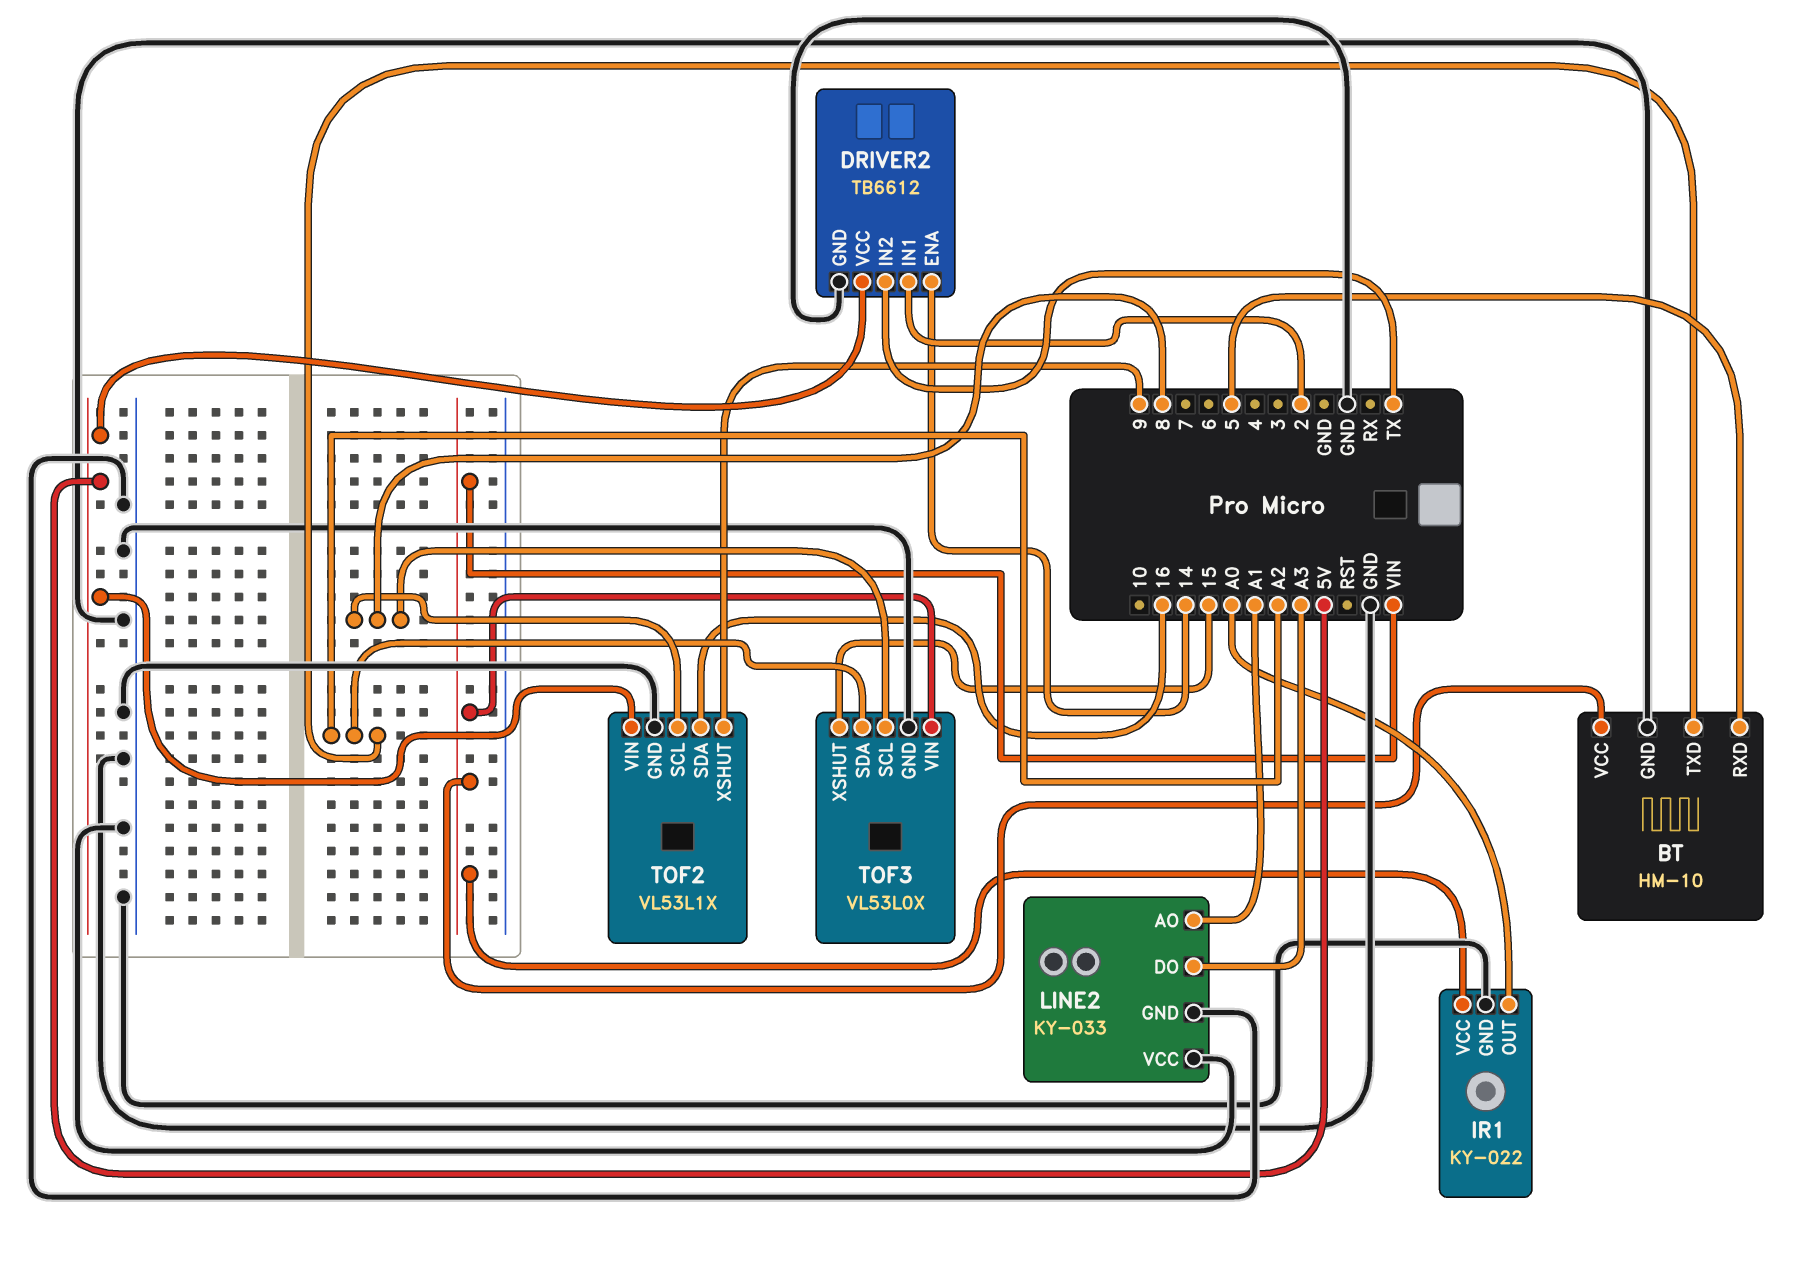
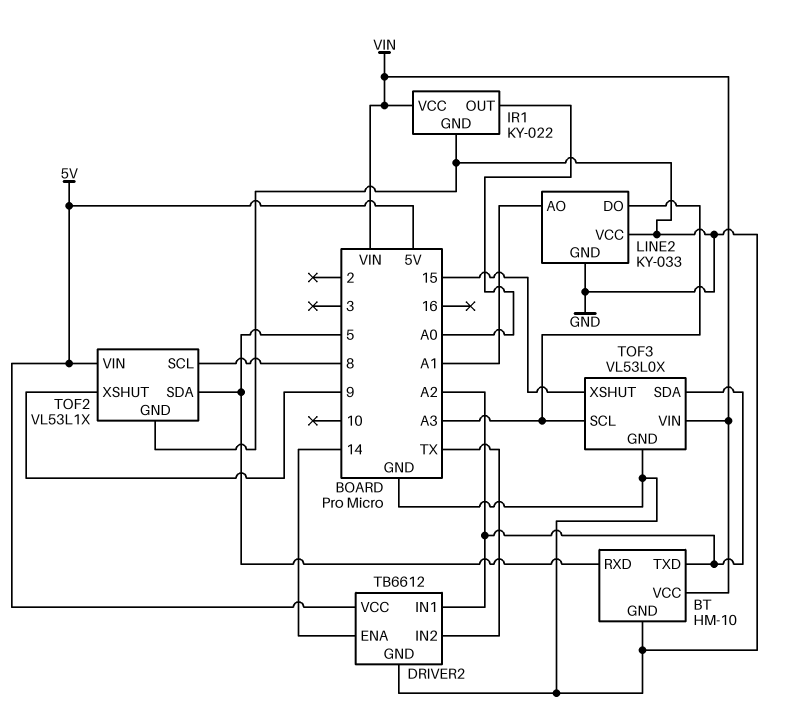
DRIVER2 pin IN1: 2 -> A2
TOF2 pin SDA: 16 -> 5
TOF3 pin SCL: 8 -> A3

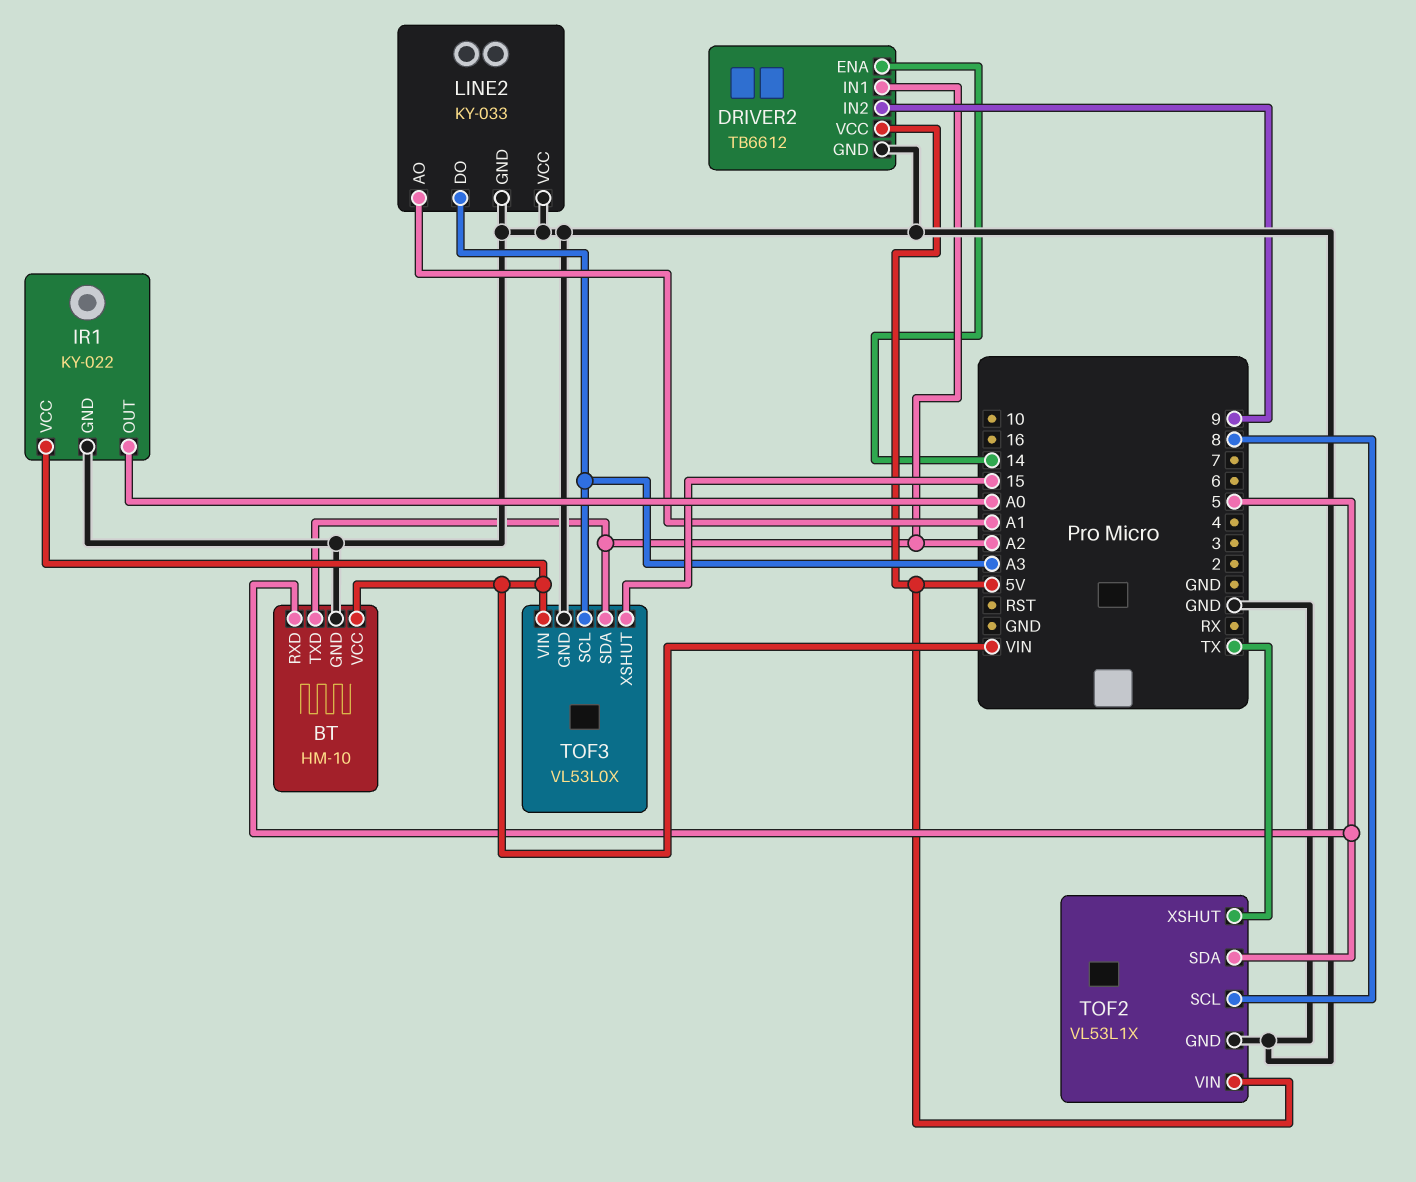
DRIVER2 pin IN2: TX -> 9
TOF2 pin XSHUT: 9 -> TX

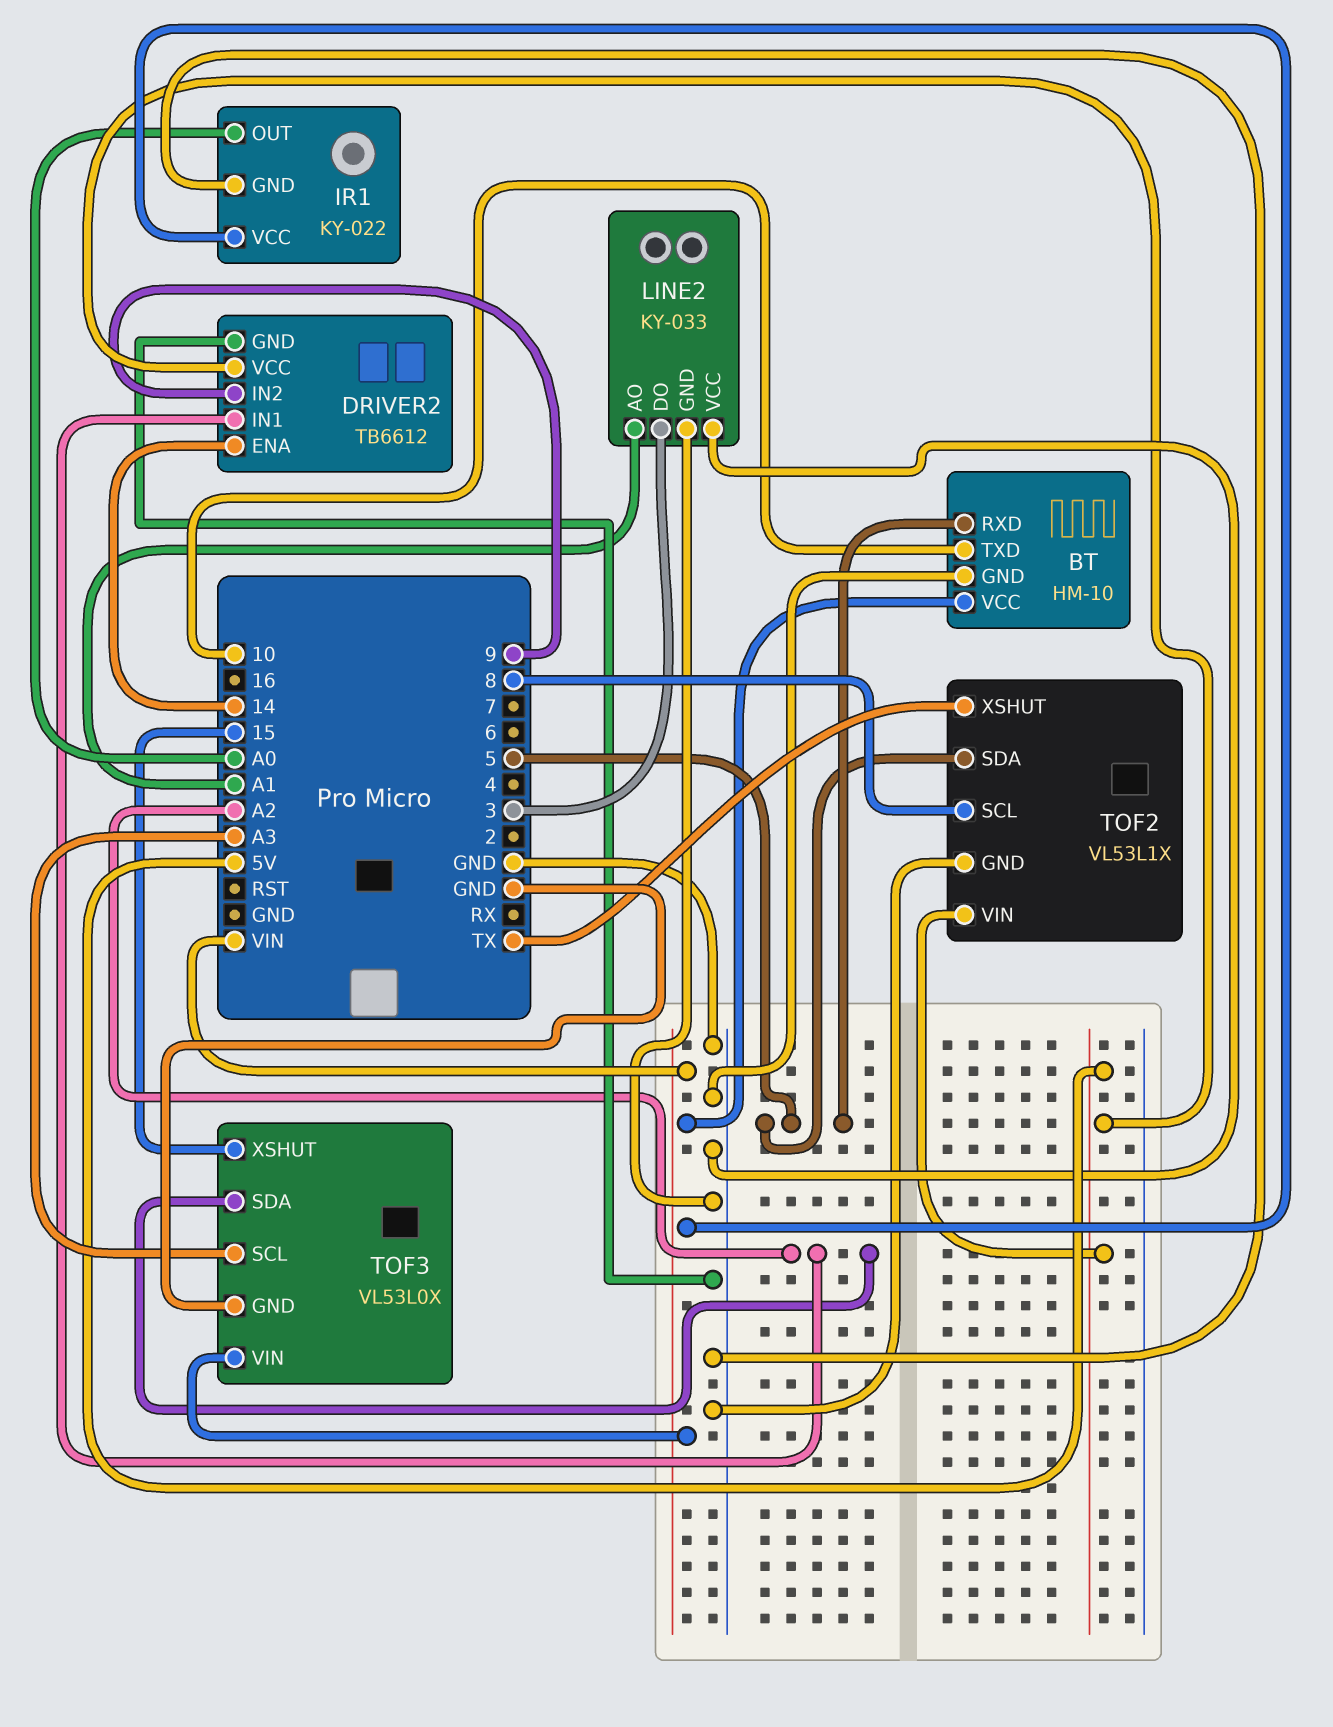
BT pin TXD: A2 -> 10
LINE2 pin DO: A3 -> 3

